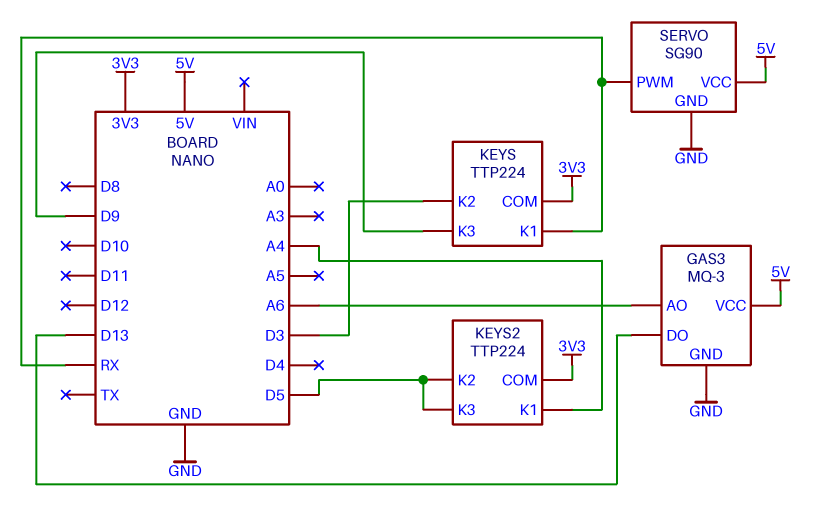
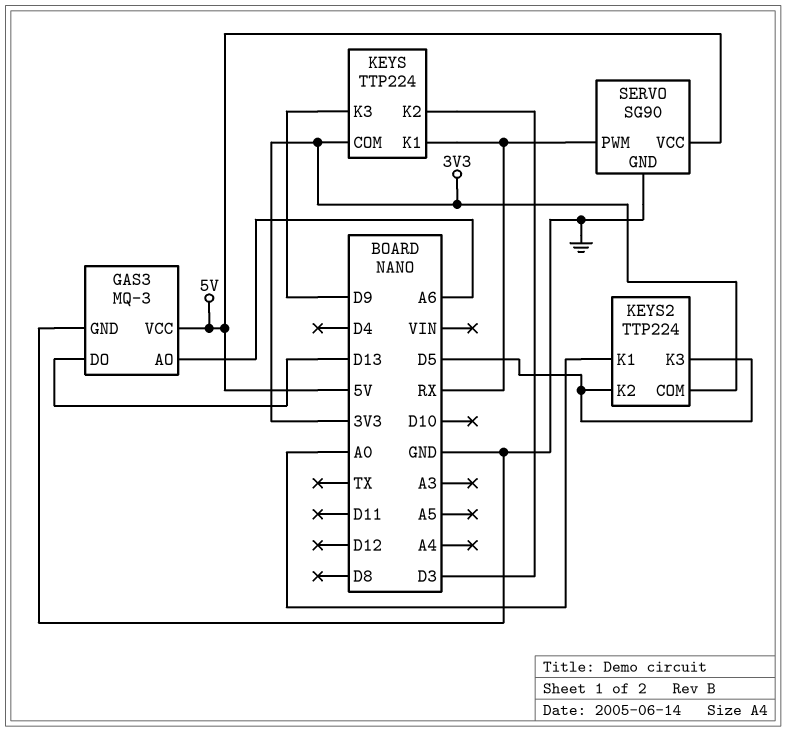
KEYS2 pin K1: A4 -> A0

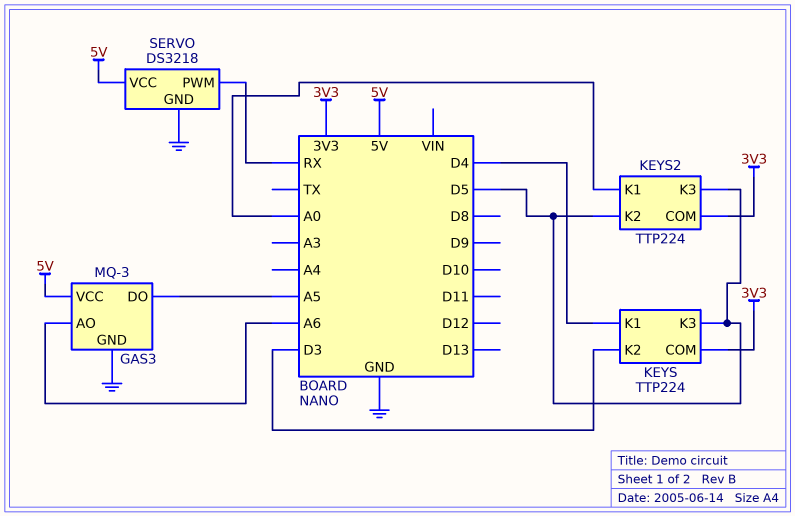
GAS3 pin DO: D13 -> A5
KEYS pin K1: RX -> D4
KEYS pin K3: D9 -> D5
SERVO: SG90 -> DS3218

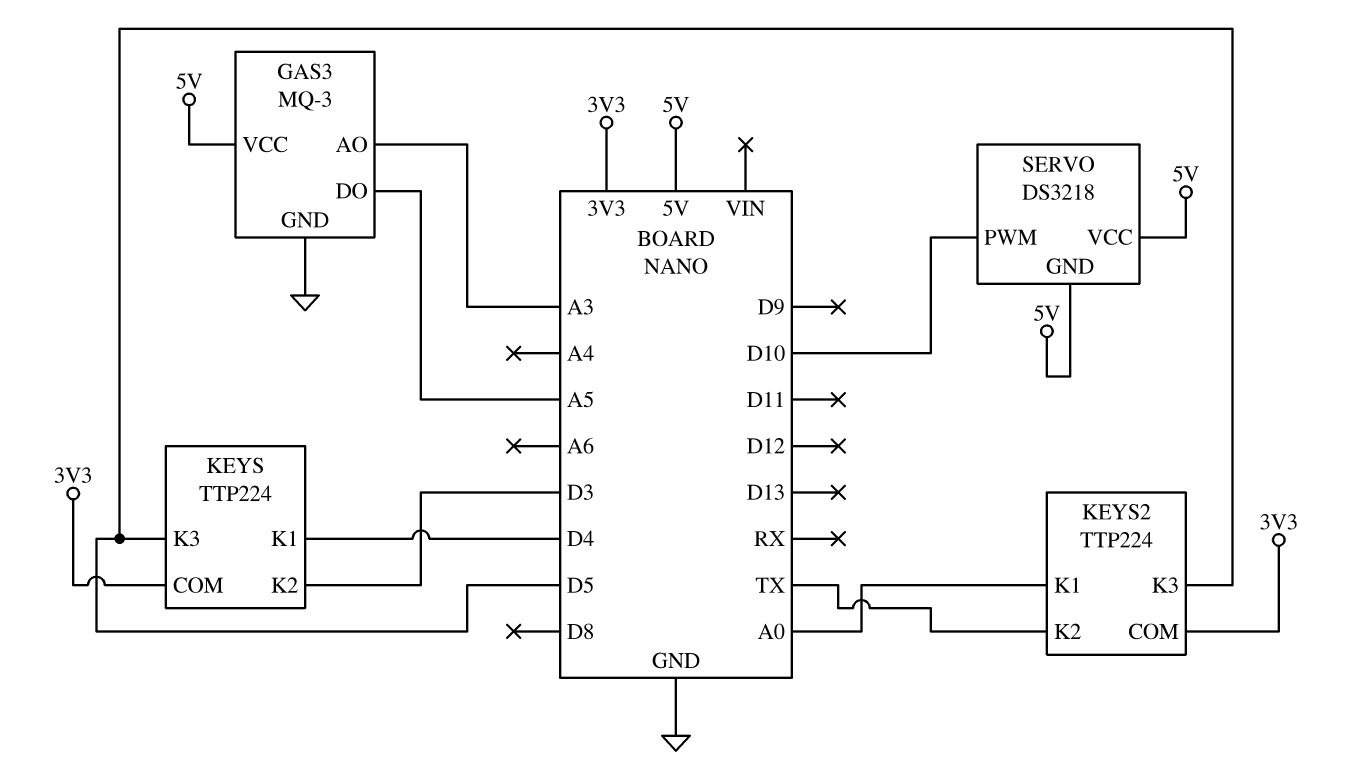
GAS3 pin AO: A6 -> A3
KEYS2 pin K2: D5 -> TX
SERVO pin GND: GND -> 5V
SERVO pin PWM: RX -> D10

